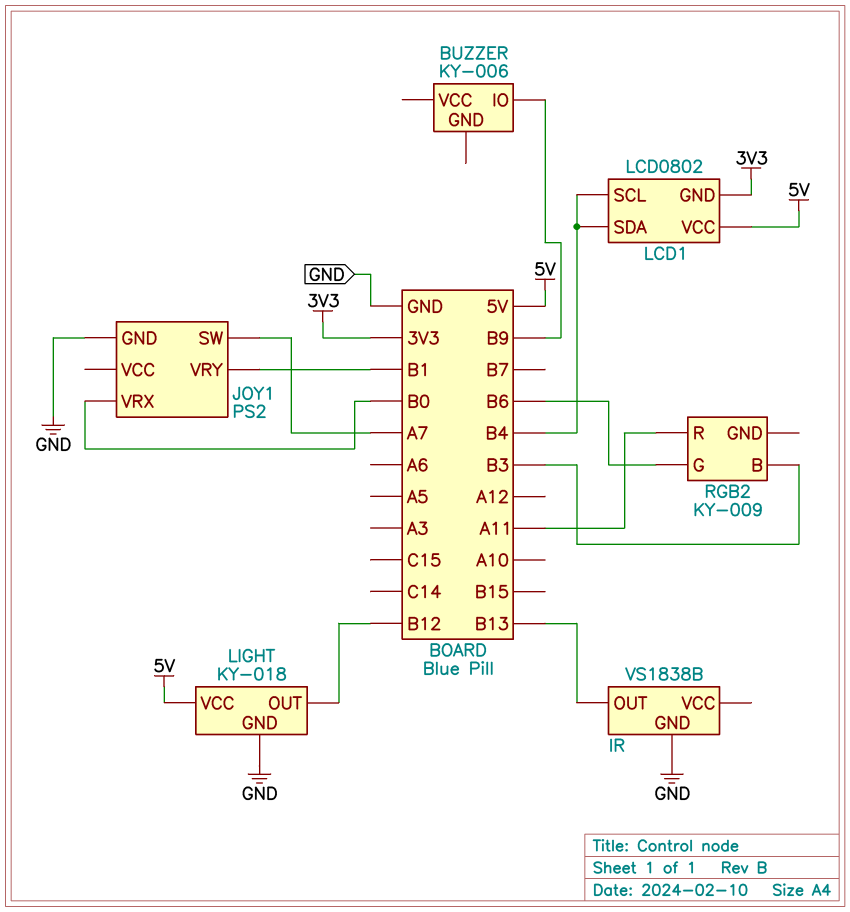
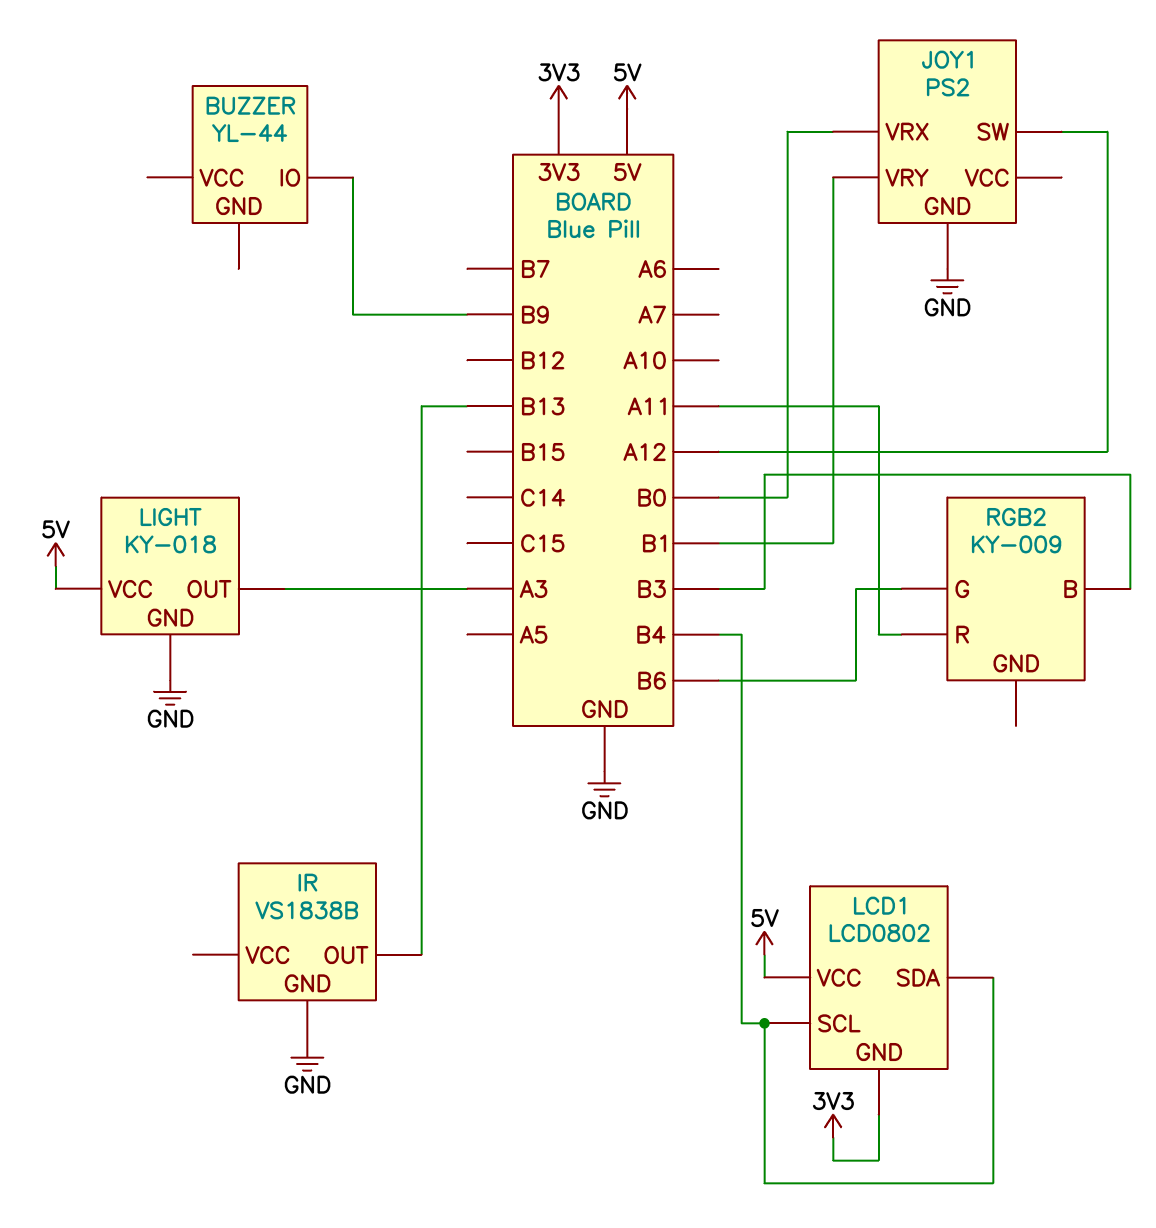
BUZZER: KY-006 -> YL-44
JOY1 pin SW: A7 -> A12
LIGHT pin OUT: B12 -> A3

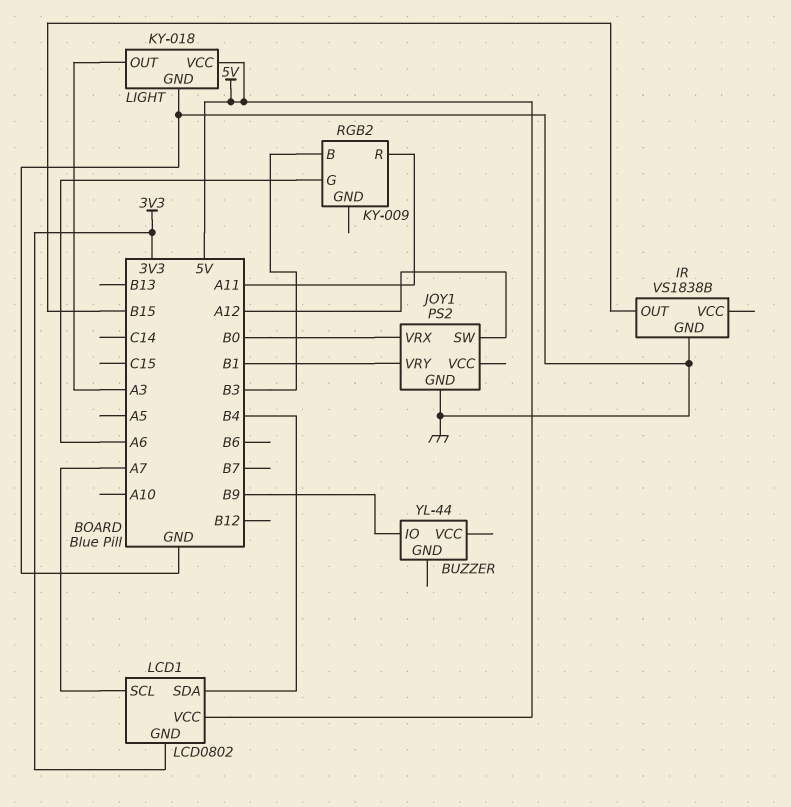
IR pin OUT: B13 -> B15
LCD1 pin SCL: B4 -> A7
RGB2 pin G: B6 -> A6

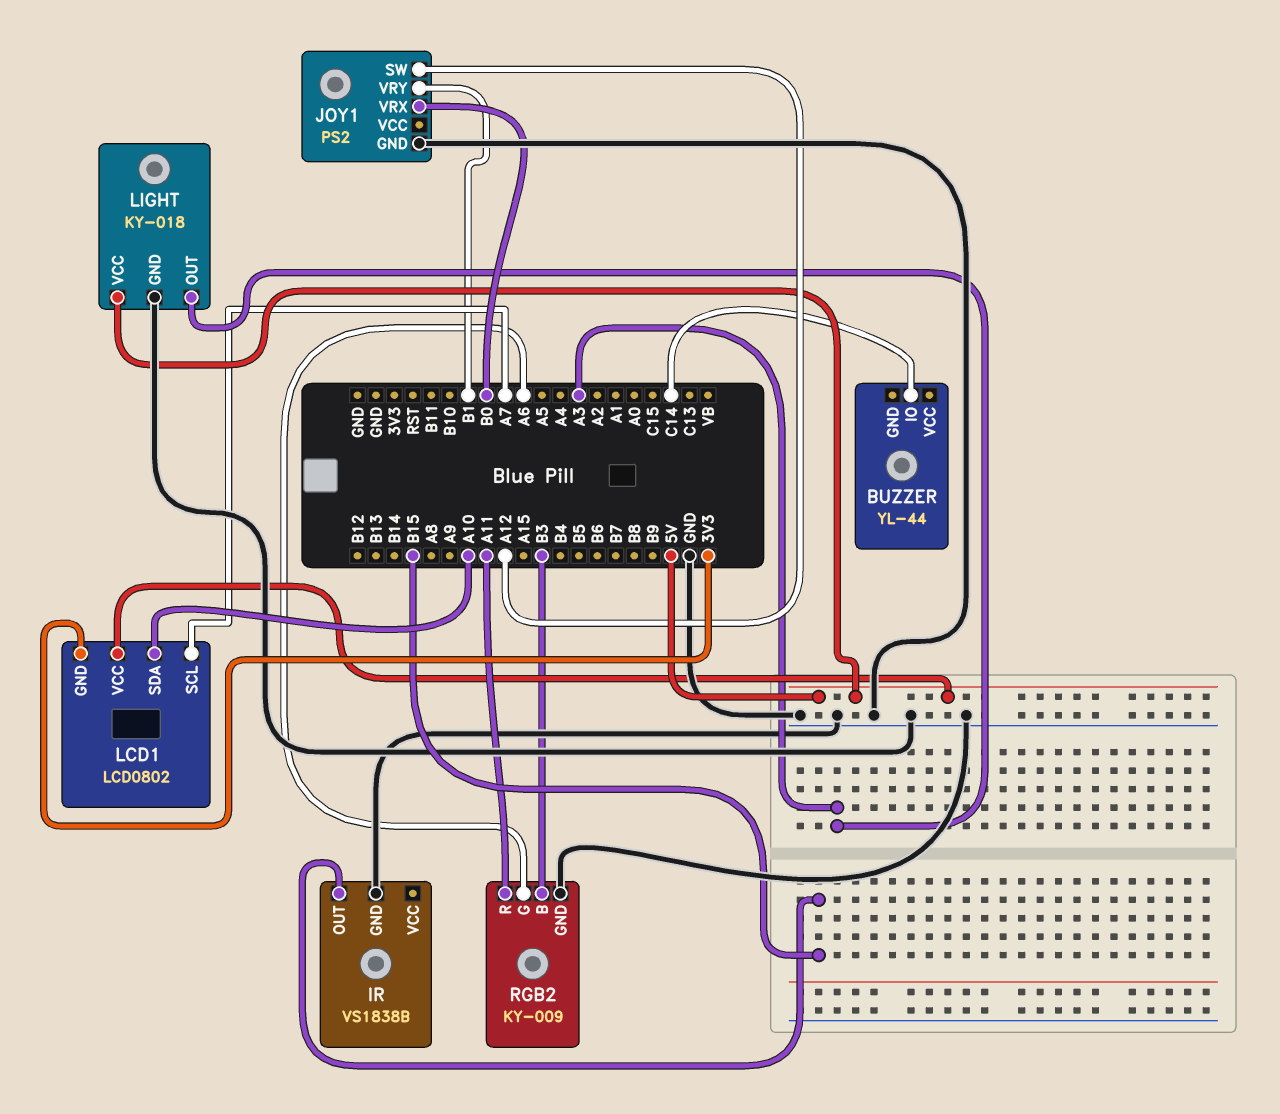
BUZZER pin IO: B9 -> C14
LCD1 pin SDA: B4 -> A10
RGB2 pin GND: none -> GND

